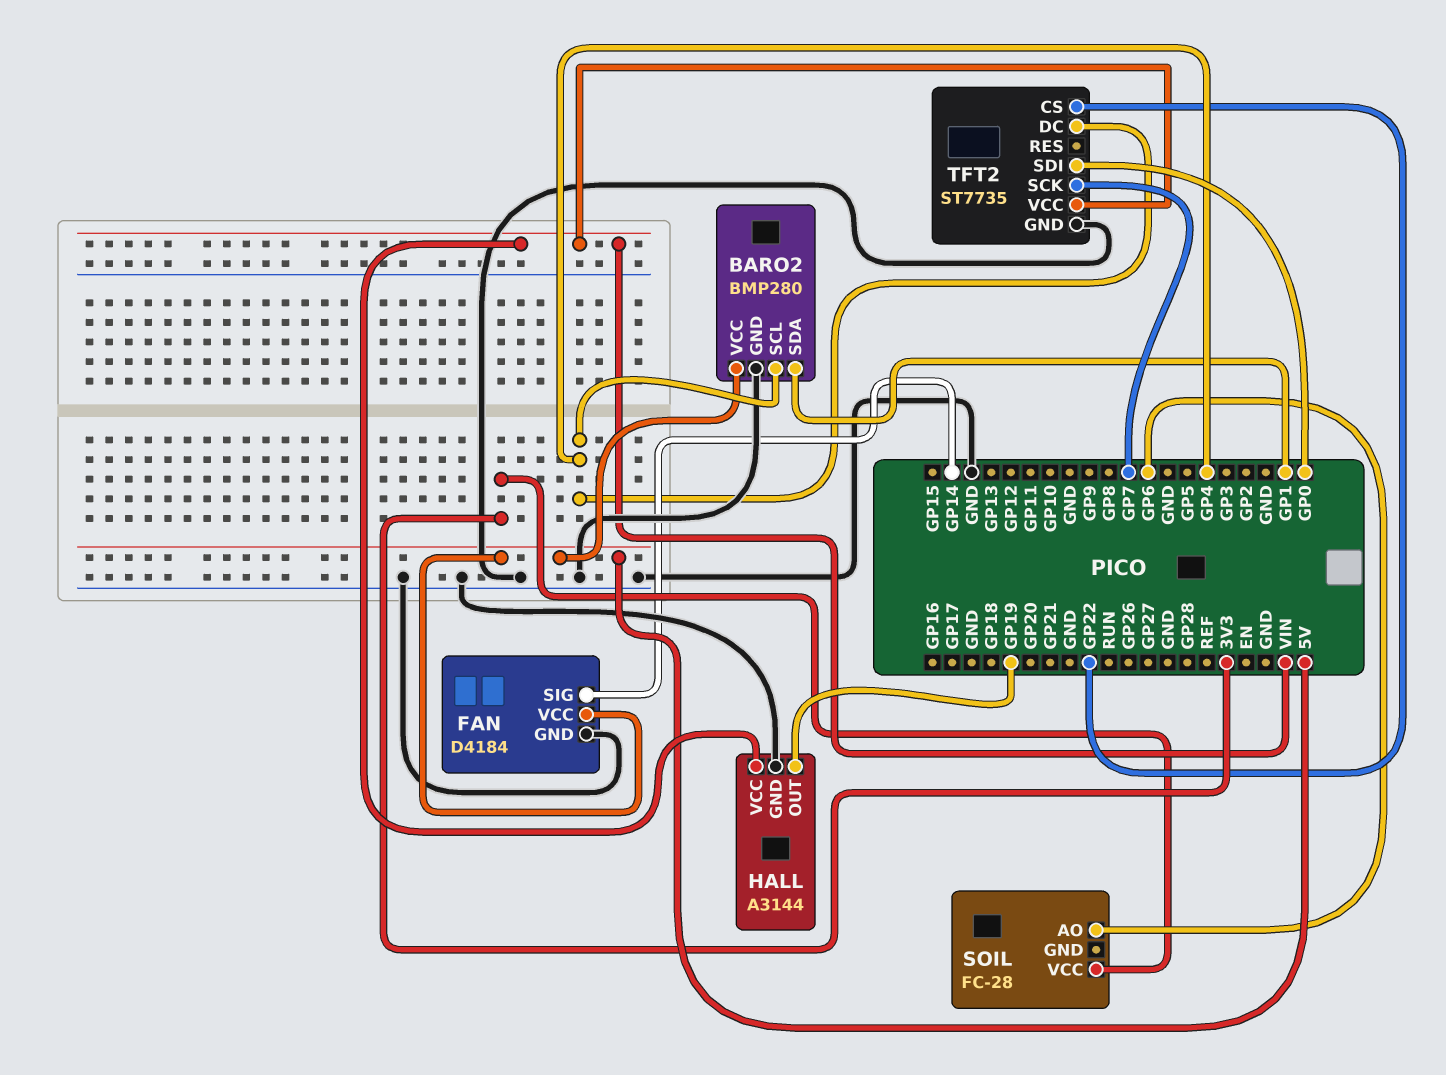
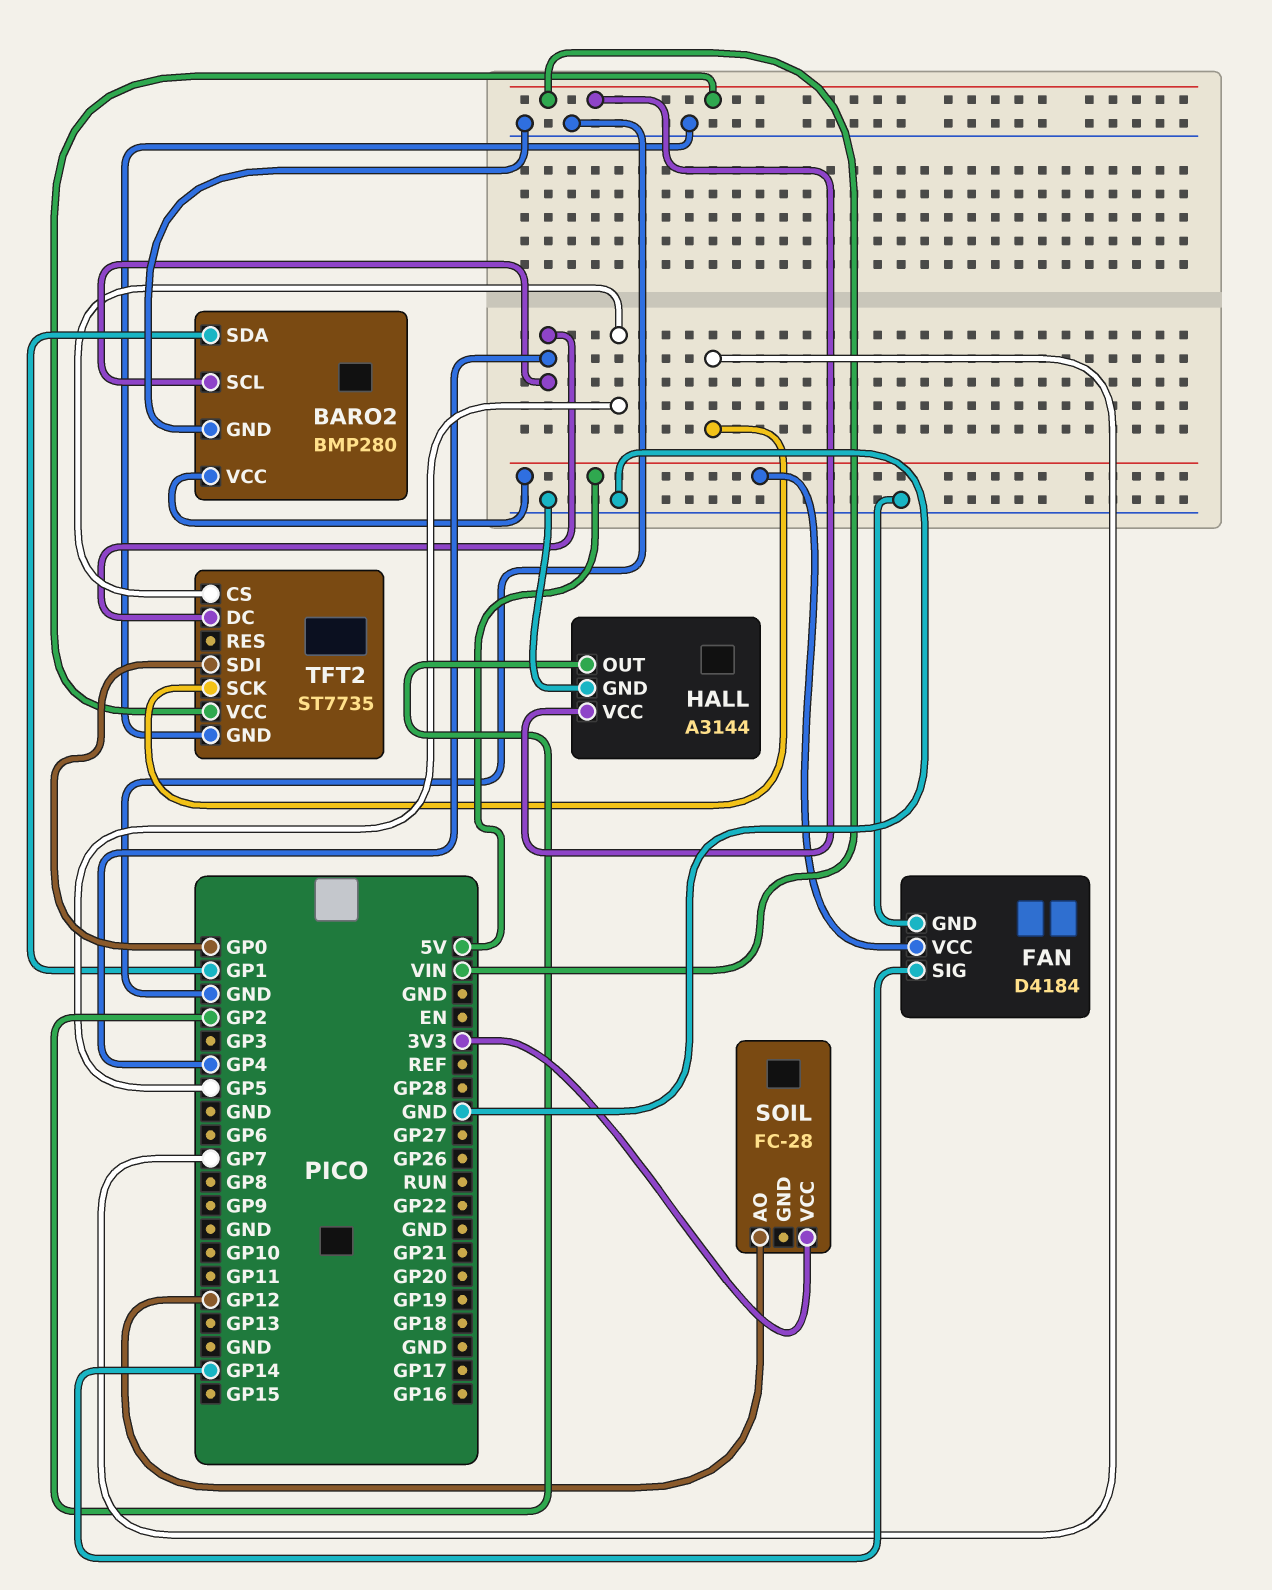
HALL pin OUT: GP19 -> GP2
SOIL pin AO: GP6 -> GP12
TFT2 pin CS: GP22 -> GP5

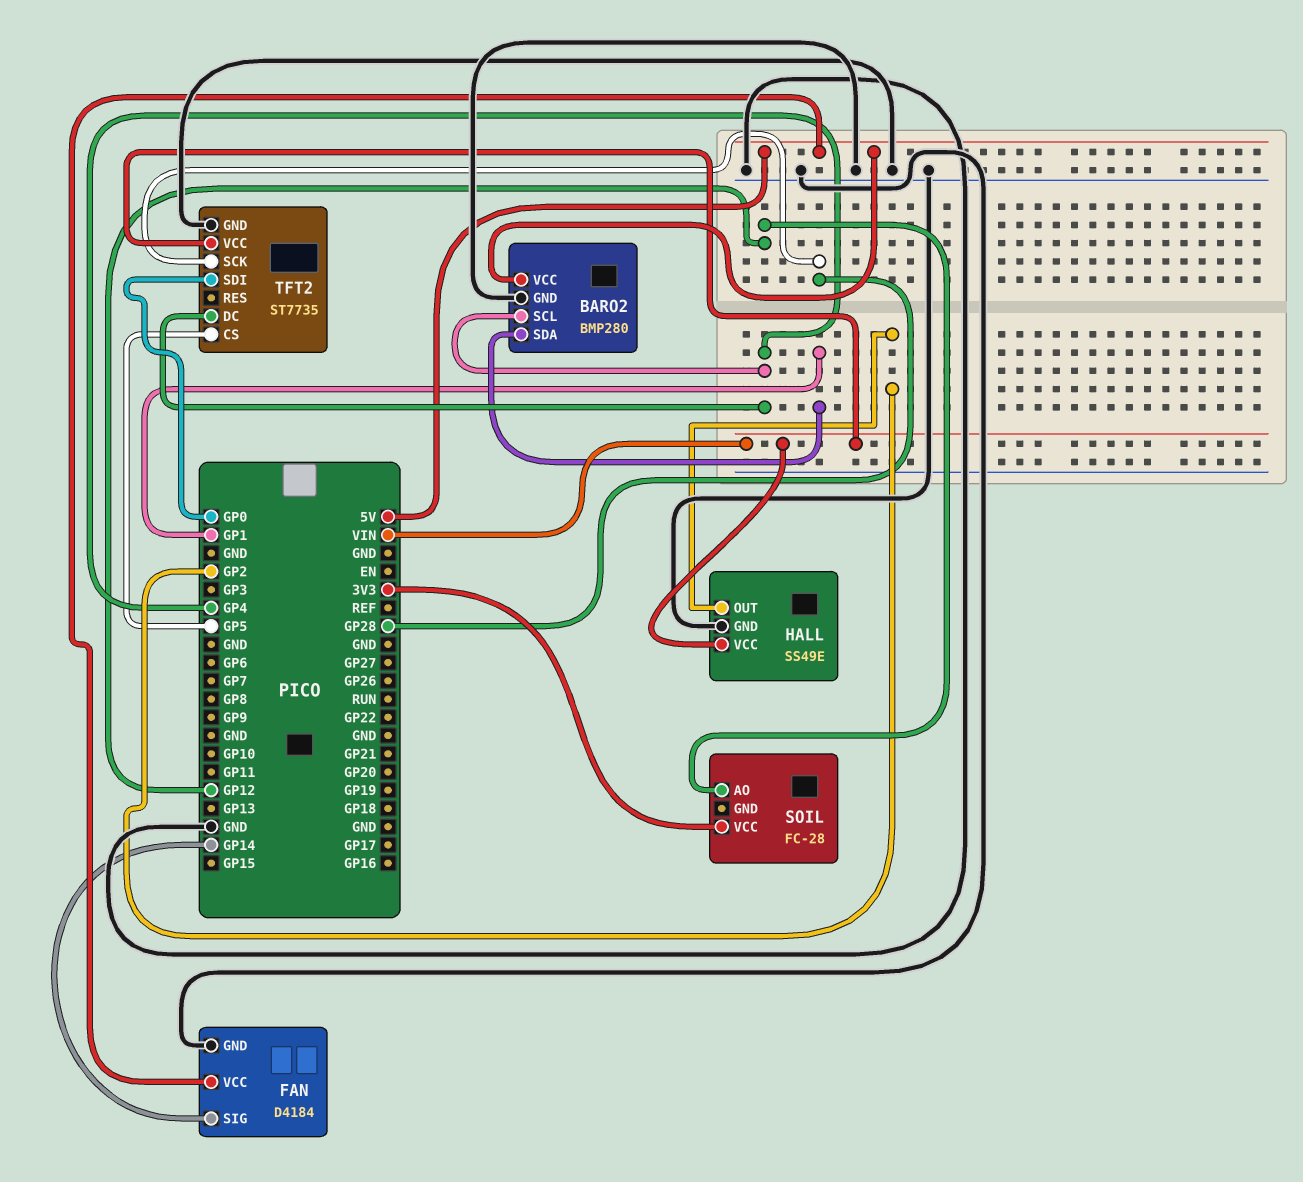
HALL: A3144 -> SS49E
TFT2 pin SCK: GP7 -> GP28

